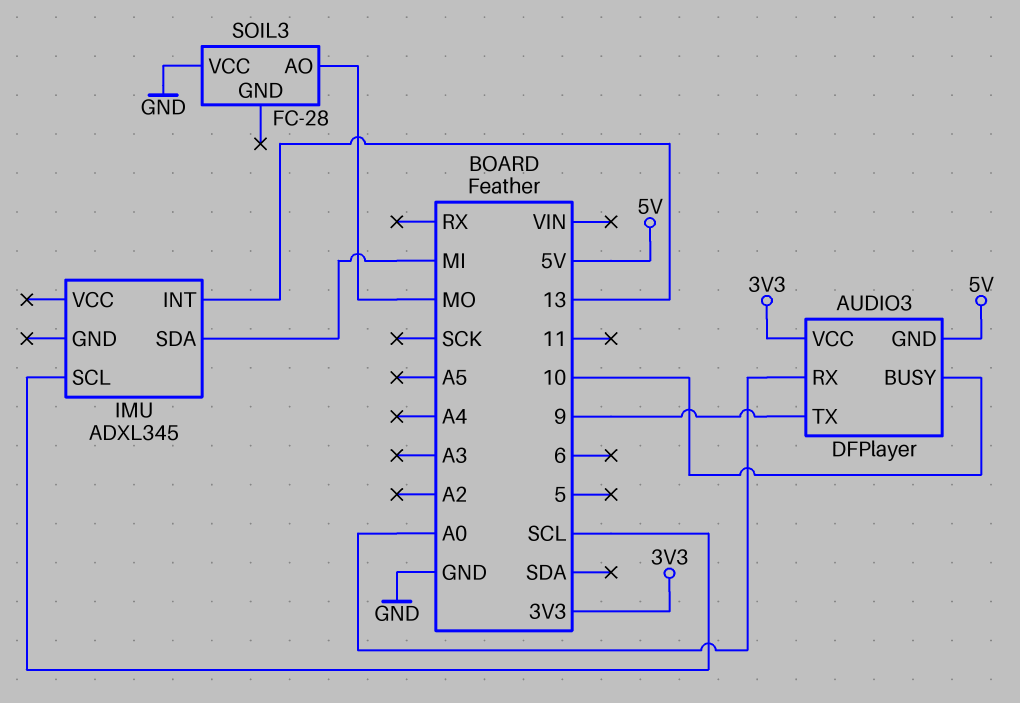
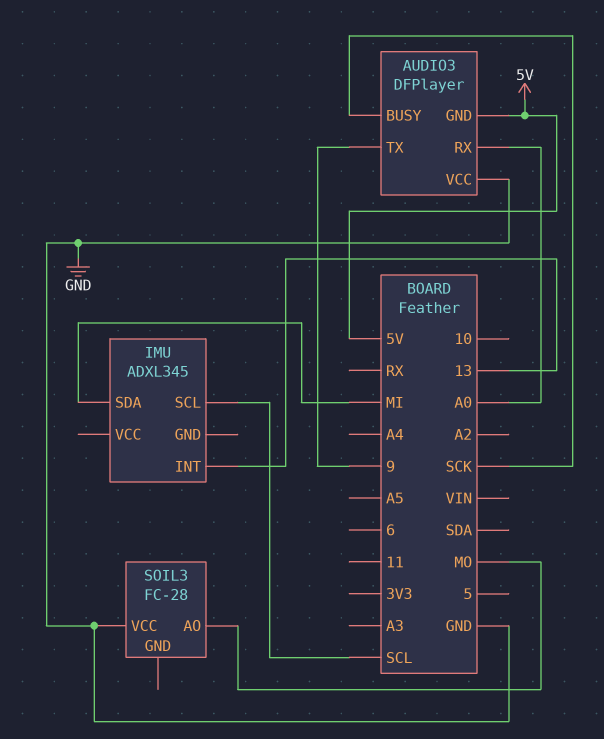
AUDIO3 pin BUSY: 10 -> SCK
AUDIO3 pin VCC: 3V3 -> GND

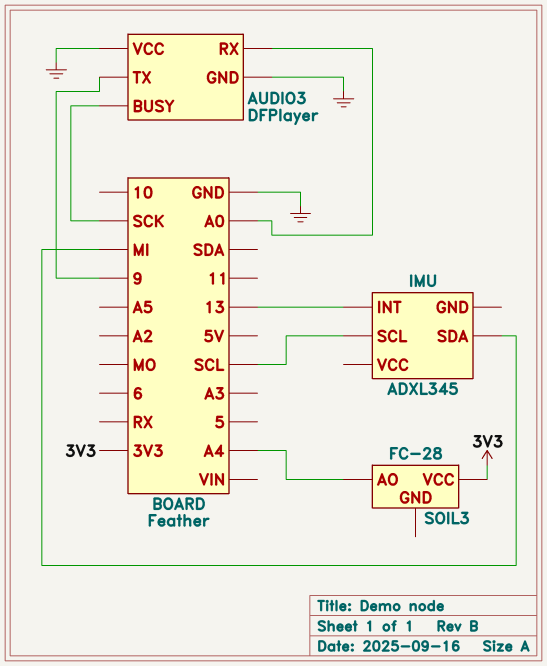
AUDIO3 pin GND: 5V -> GND
SOIL3 pin AO: MO -> A4
SOIL3 pin VCC: GND -> 3V3

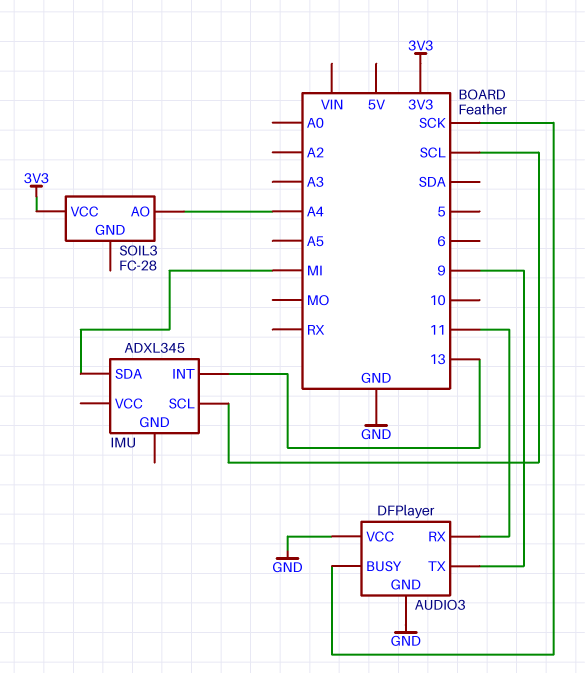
AUDIO3 pin RX: A0 -> 11

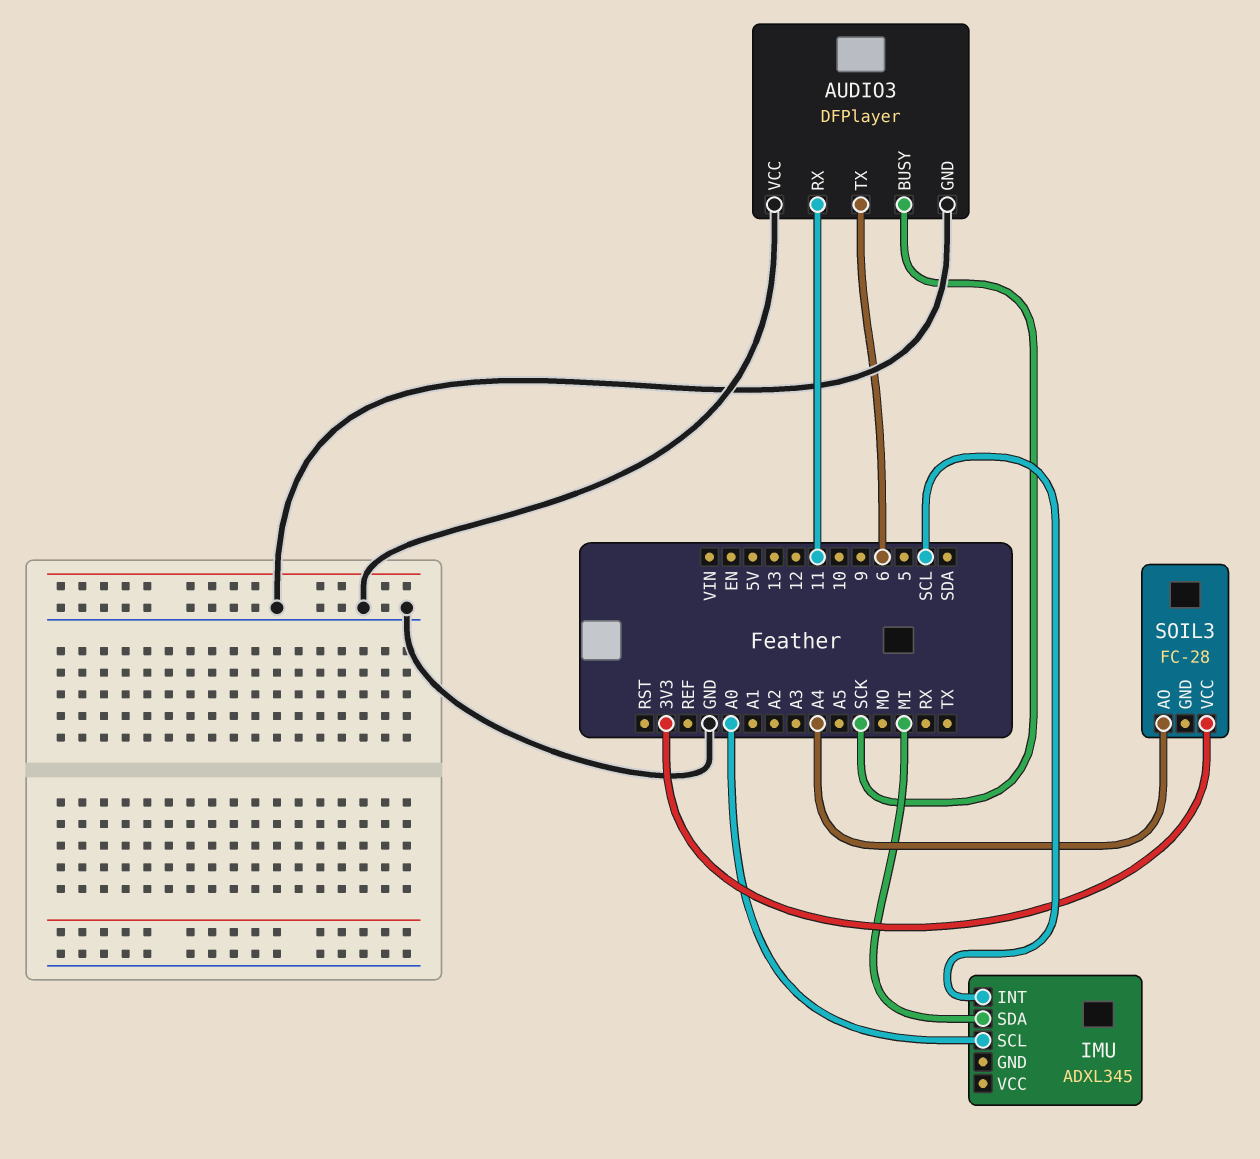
AUDIO3 pin TX: 9 -> 6
IMU pin INT: 13 -> SCL
IMU pin SCL: SCL -> A0

